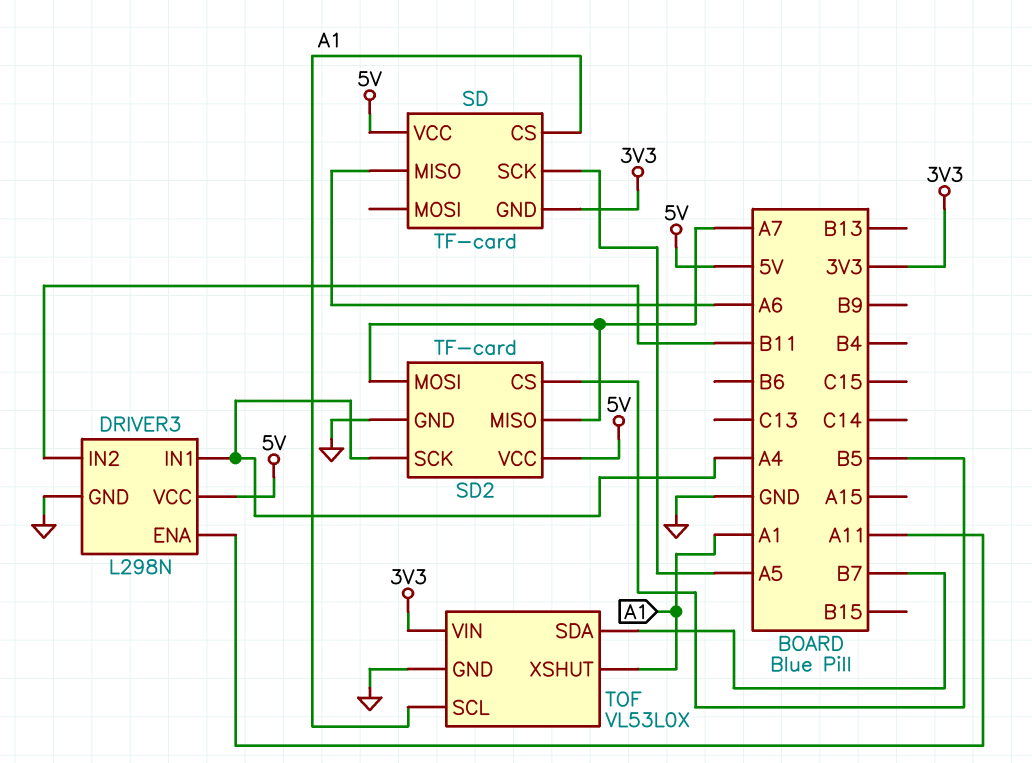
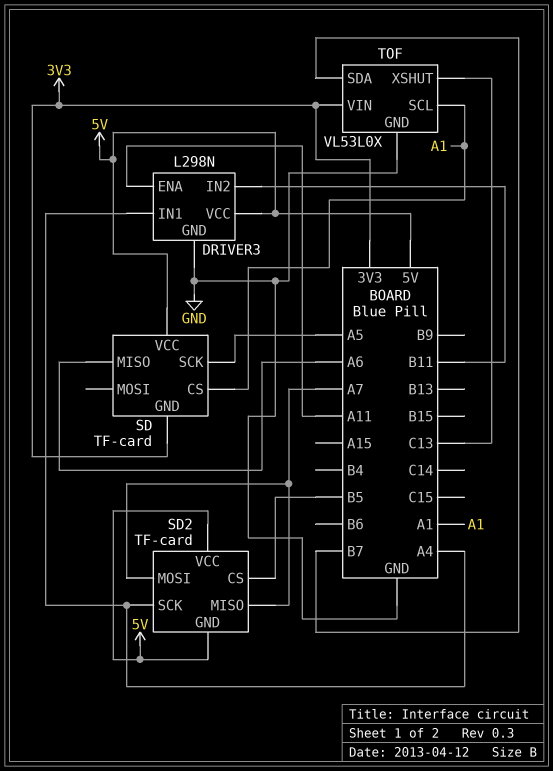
SD2 pin GND: GND -> 5V
TOF pin XSHUT: A1 -> C13

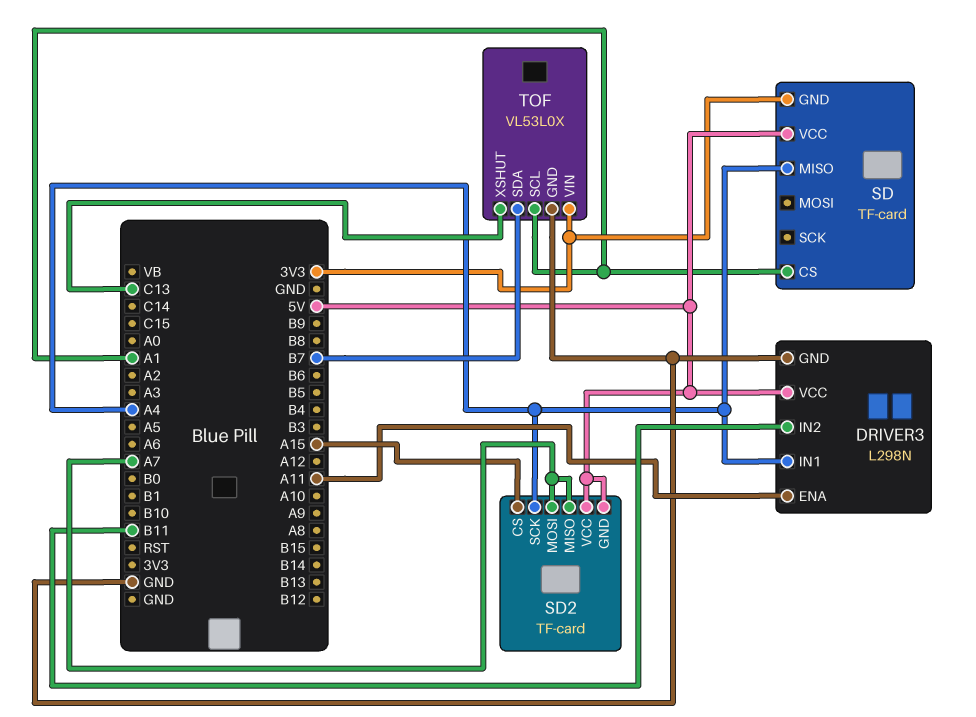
SD pin MISO: A6 -> A4
SD pin SCK: A5 -> none
SD2 pin CS: B5 -> A15

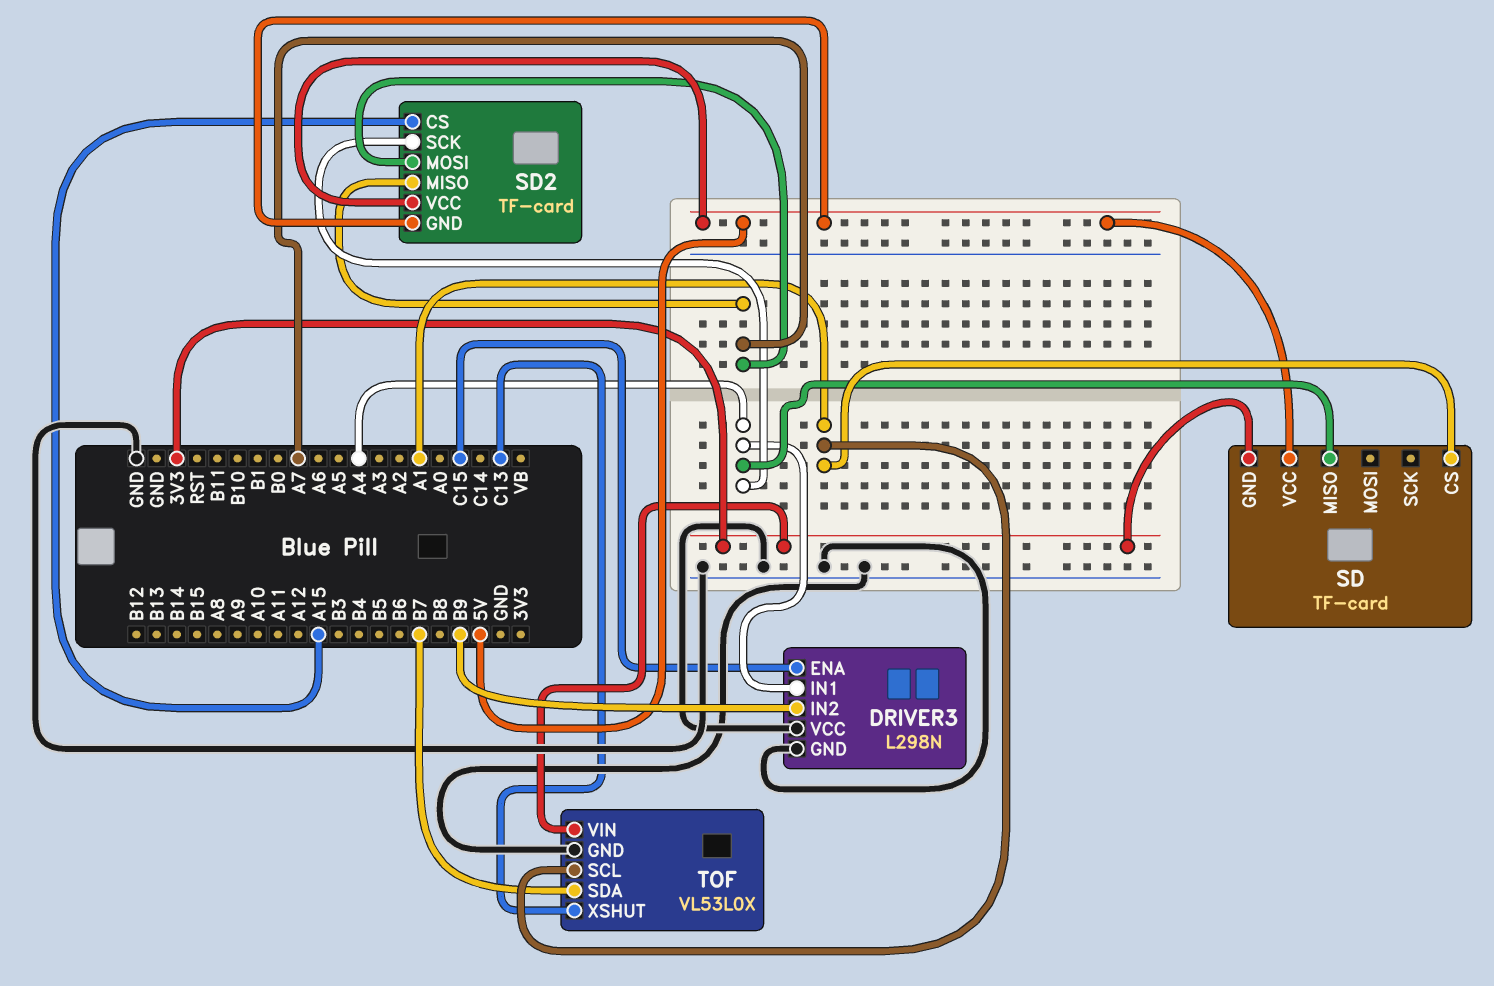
DRIVER3 pin ENA: A11 -> C15
DRIVER3 pin IN2: B11 -> B9
DRIVER3 pin VCC: 5V -> GND

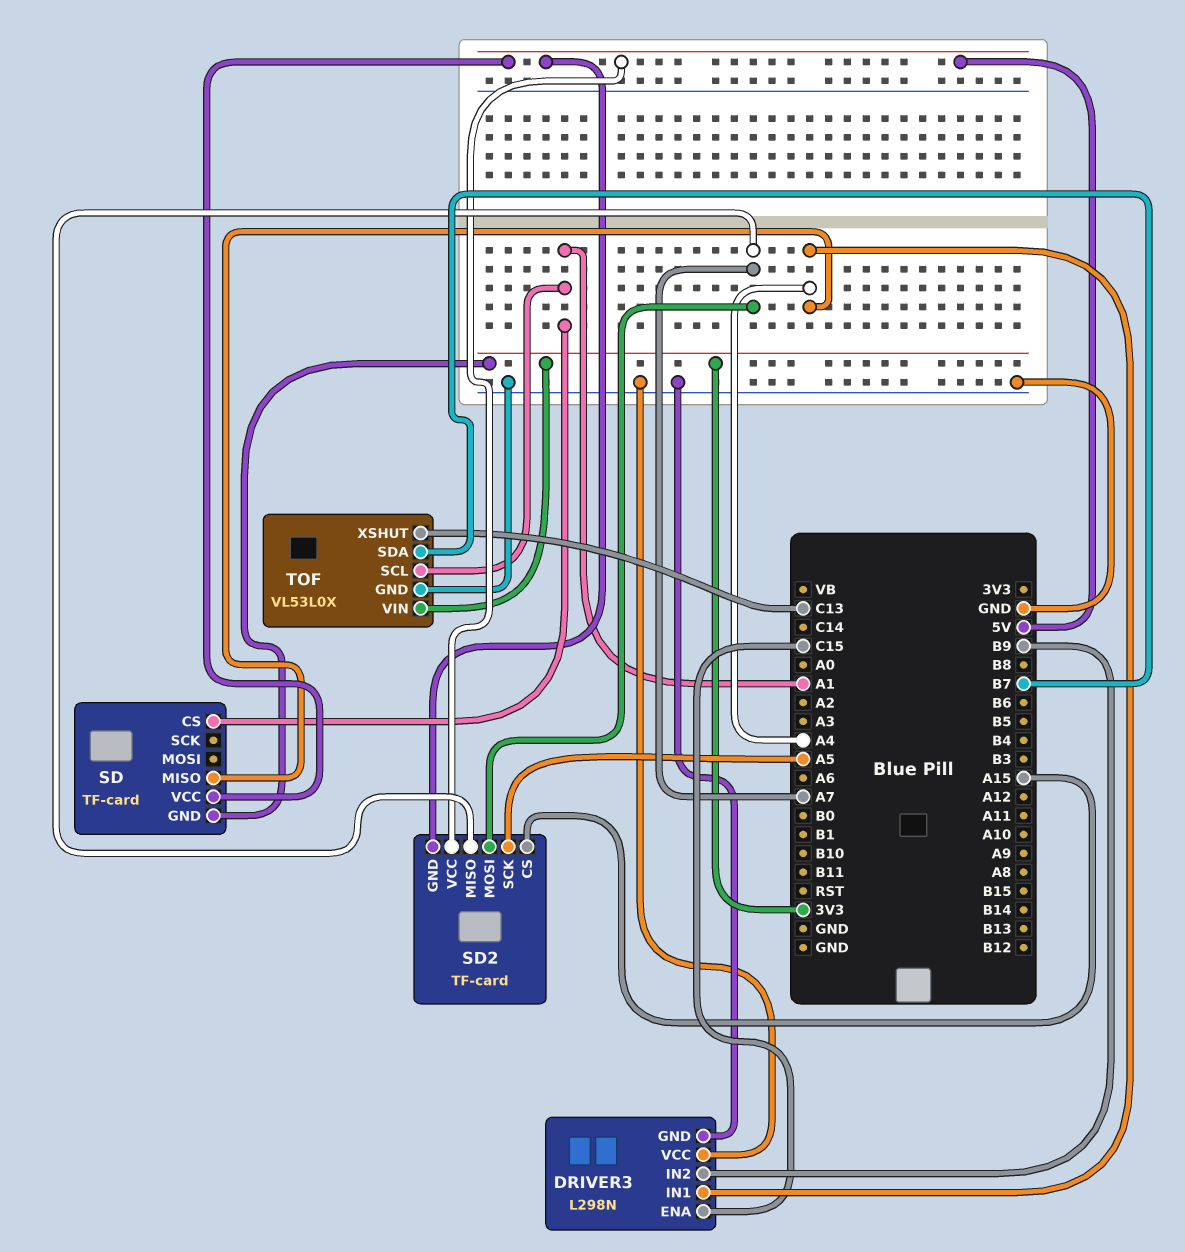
SD2 pin SCK: A4 -> A5

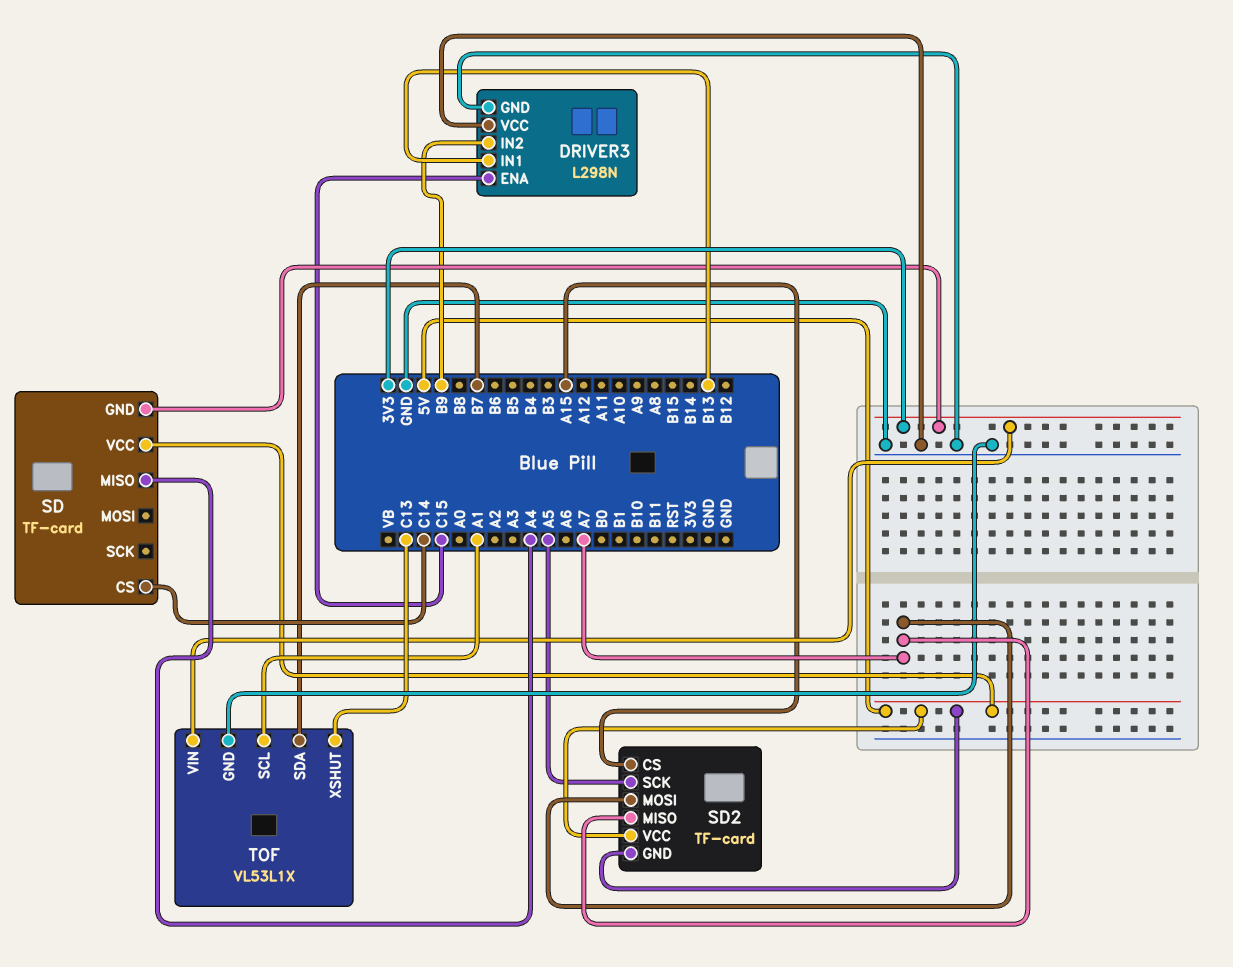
DRIVER3 pin IN1: A4 -> B13
SD pin CS: A1 -> C14
TOF: VL53L0X -> VL53L1X

